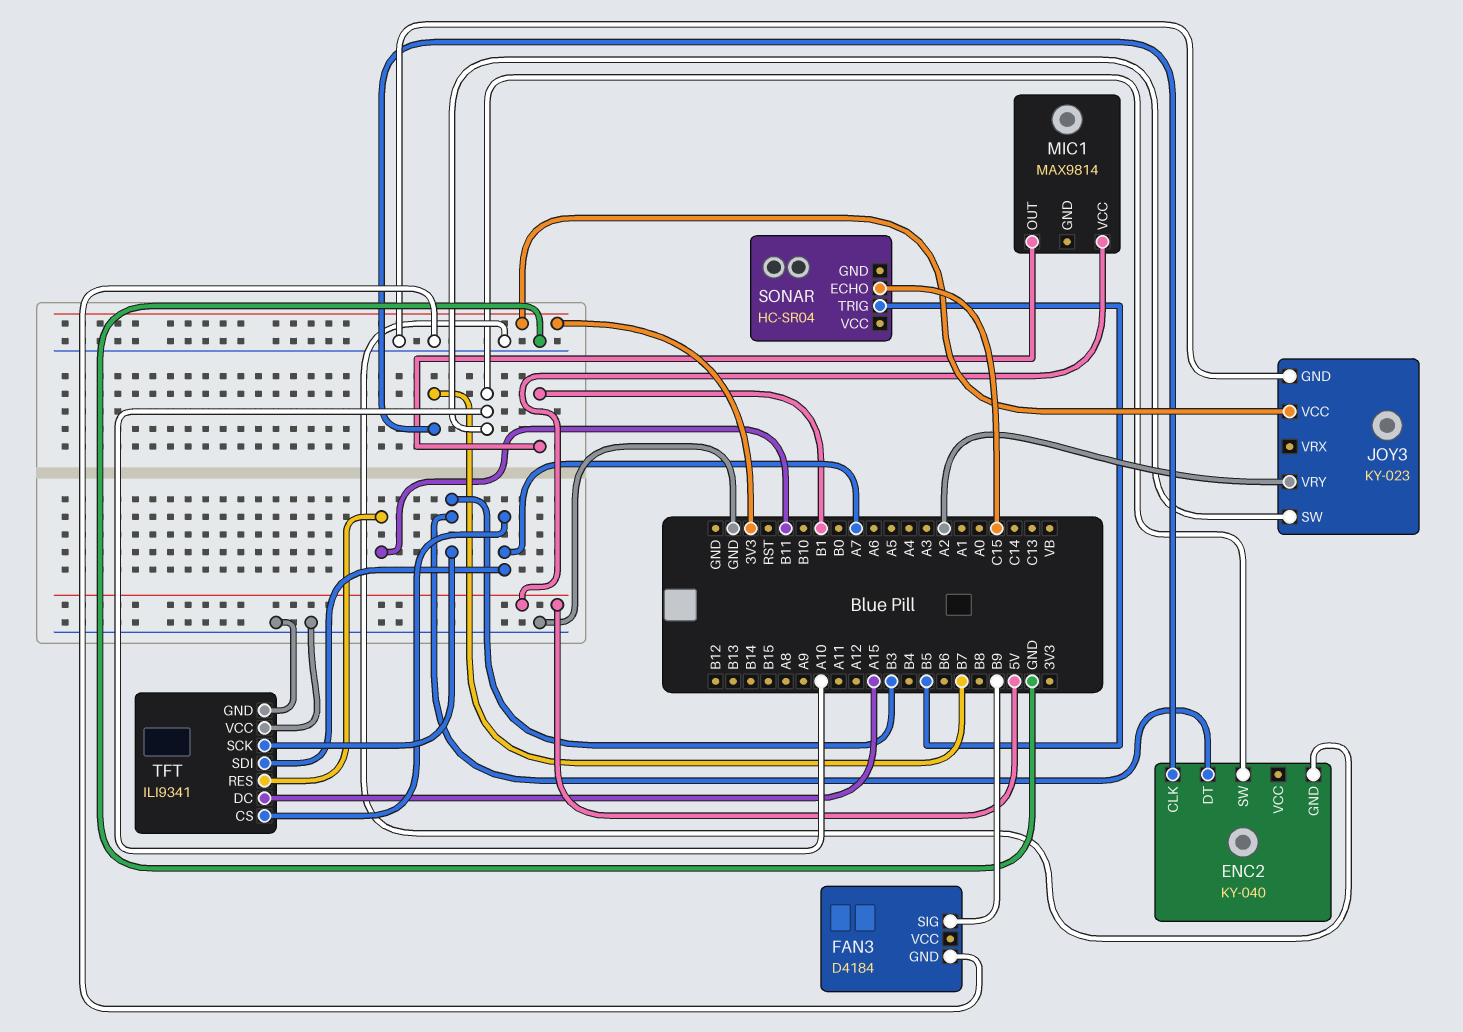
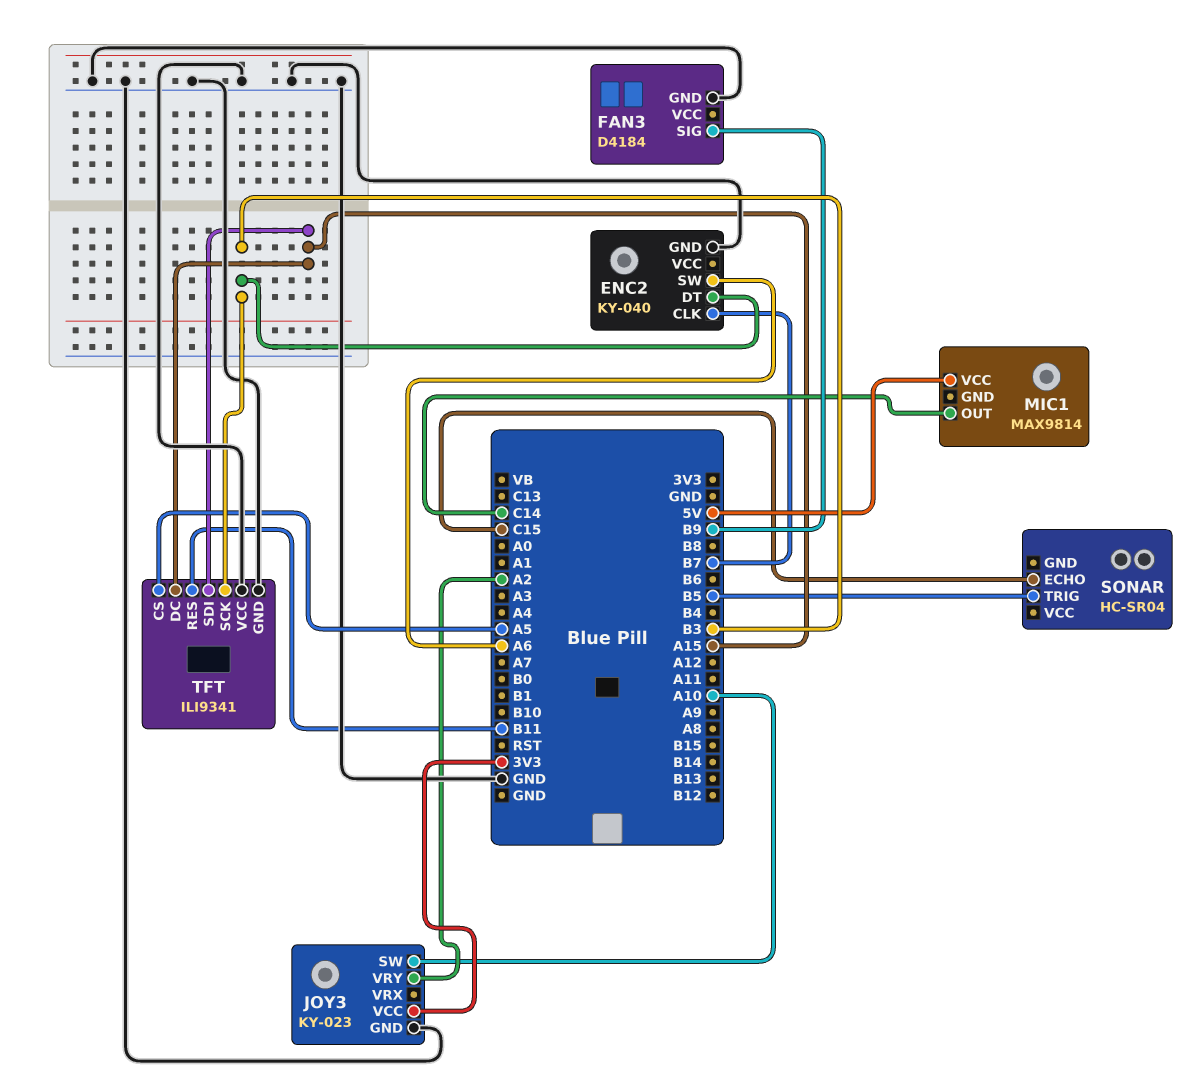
ENC2 pin SW: A10 -> A6
MIC1 pin OUT: B1 -> C14
TFT pin CS: A7 -> A5
TFT pin SDI: A7 -> A15

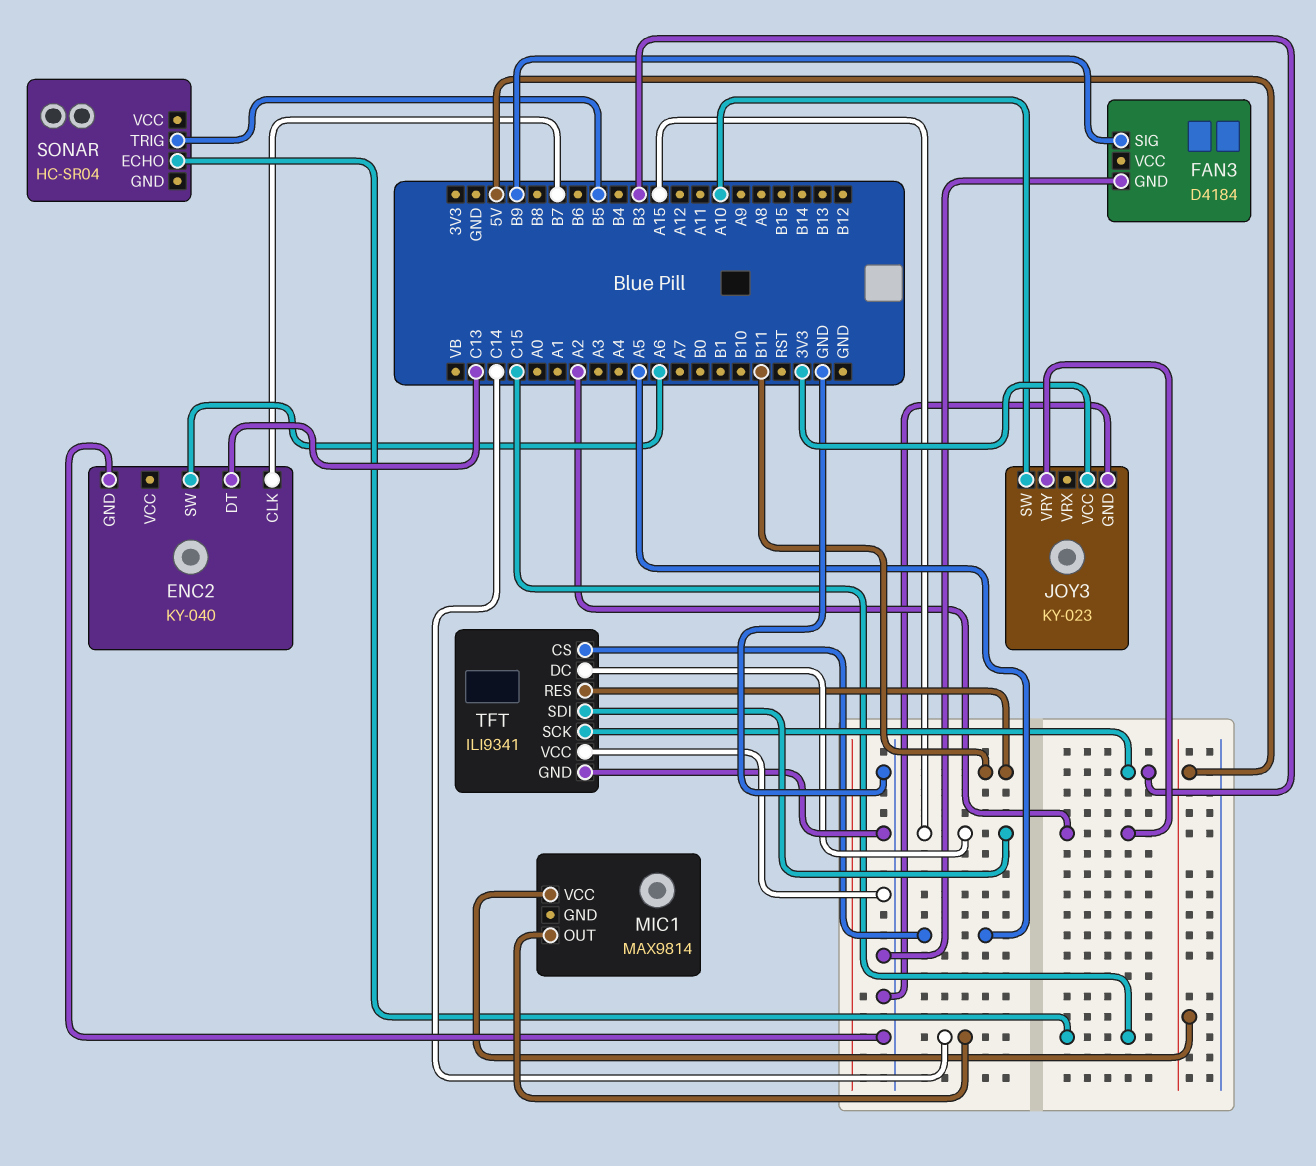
ENC2 pin DT: B3 -> C13

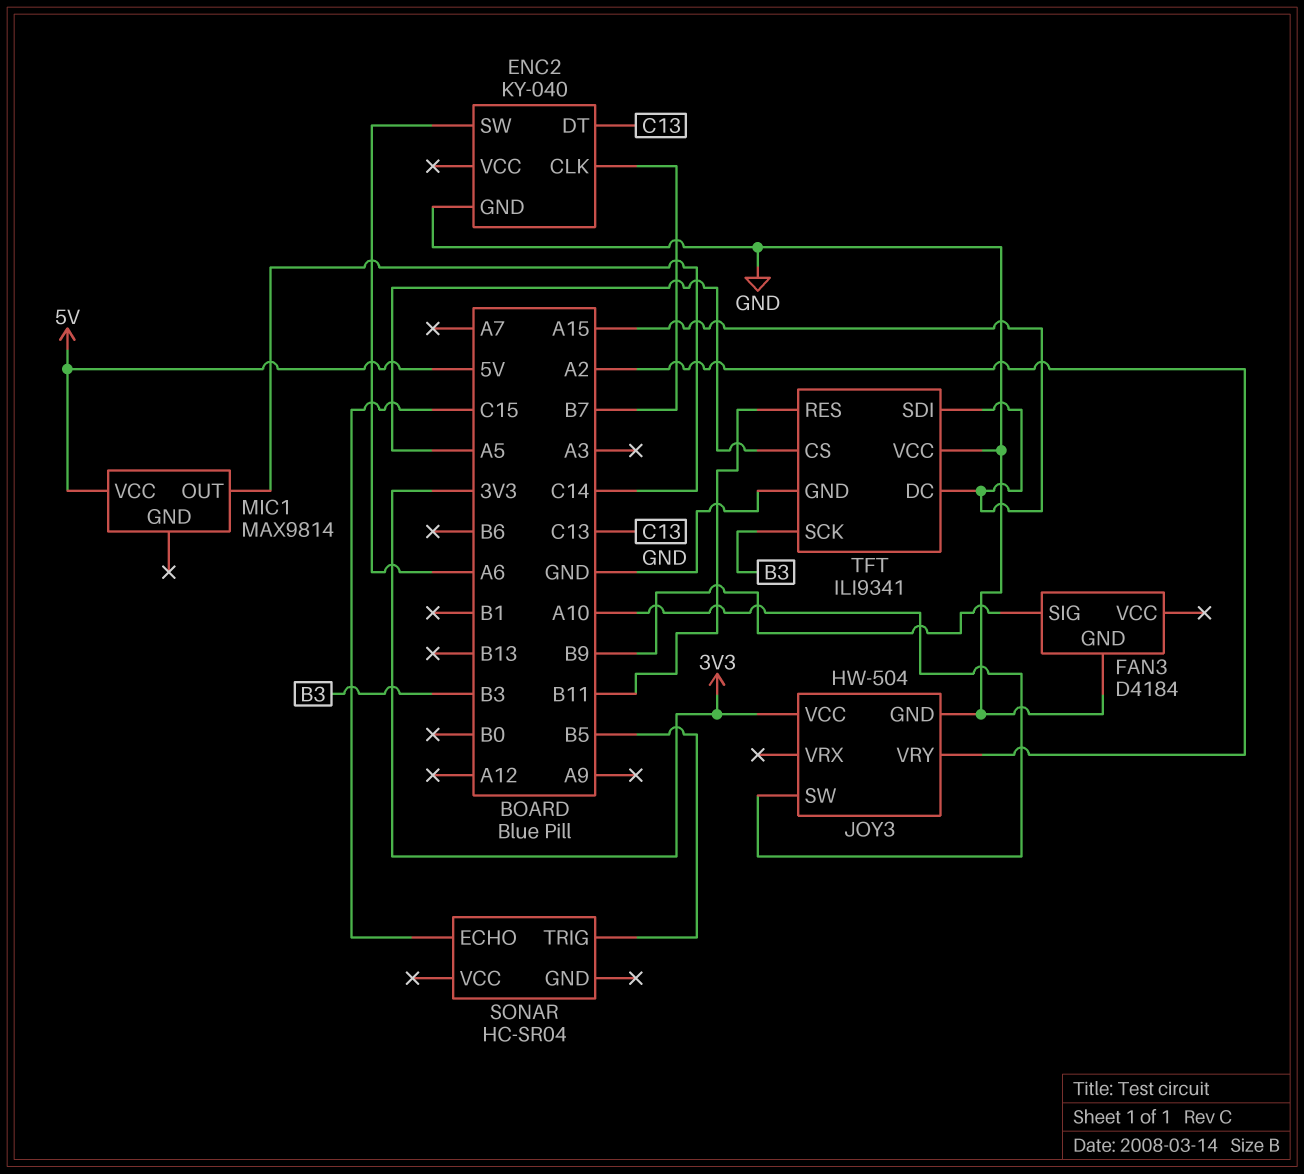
JOY3: KY-023 -> HW-504

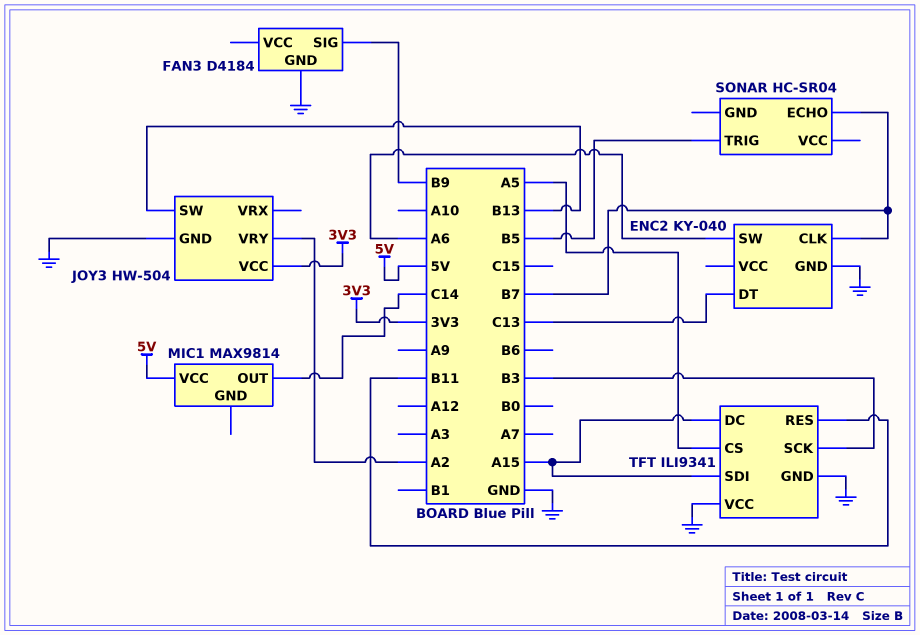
JOY3 pin SW: A10 -> B13
SONAR pin ECHO: C15 -> B7

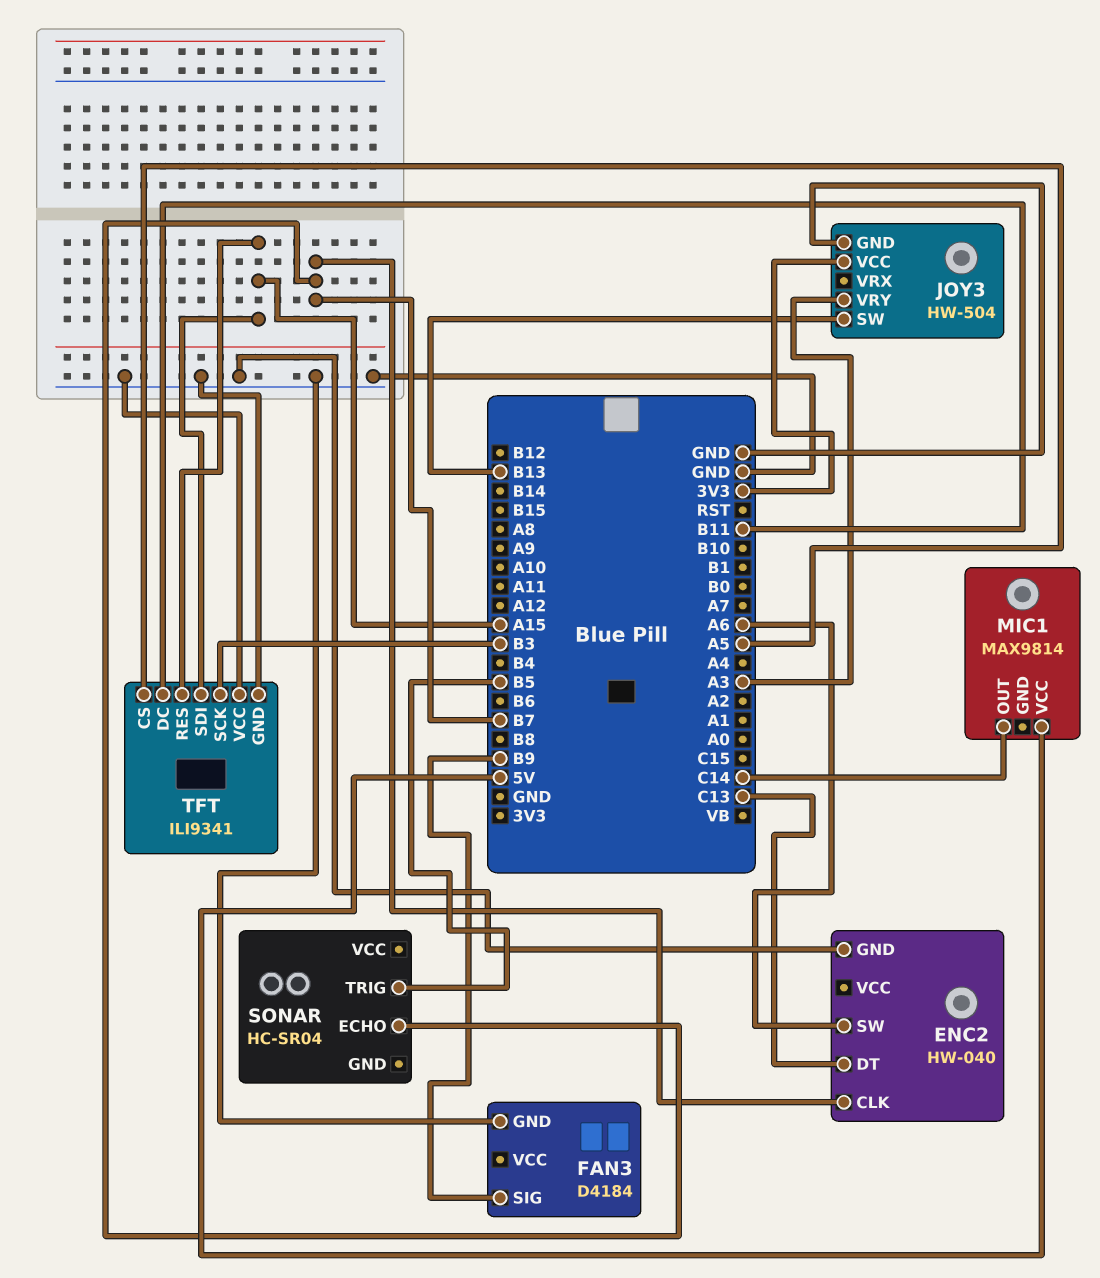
ENC2: KY-040 -> HW-040
JOY3 pin VRY: A2 -> A3
TFT pin DC: A15 -> B11
TFT pin RES: B11 -> A15

